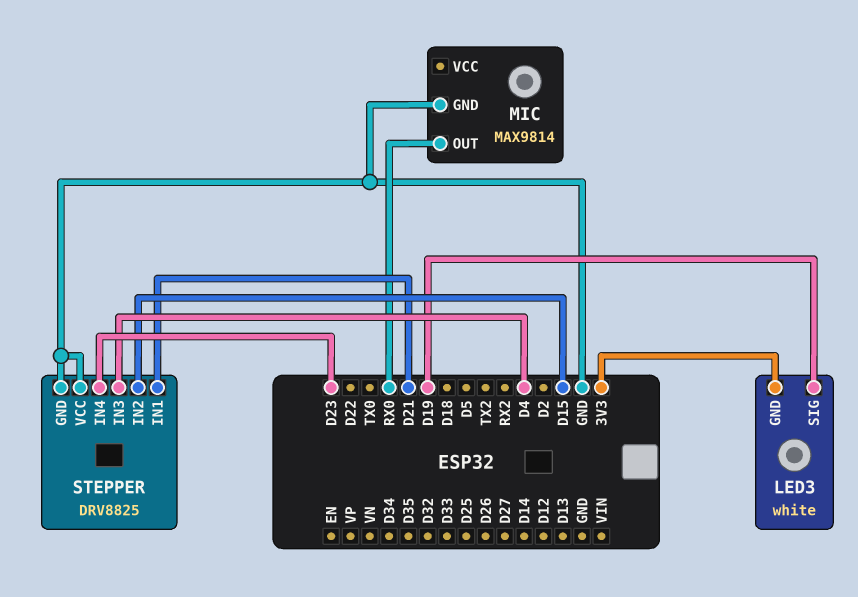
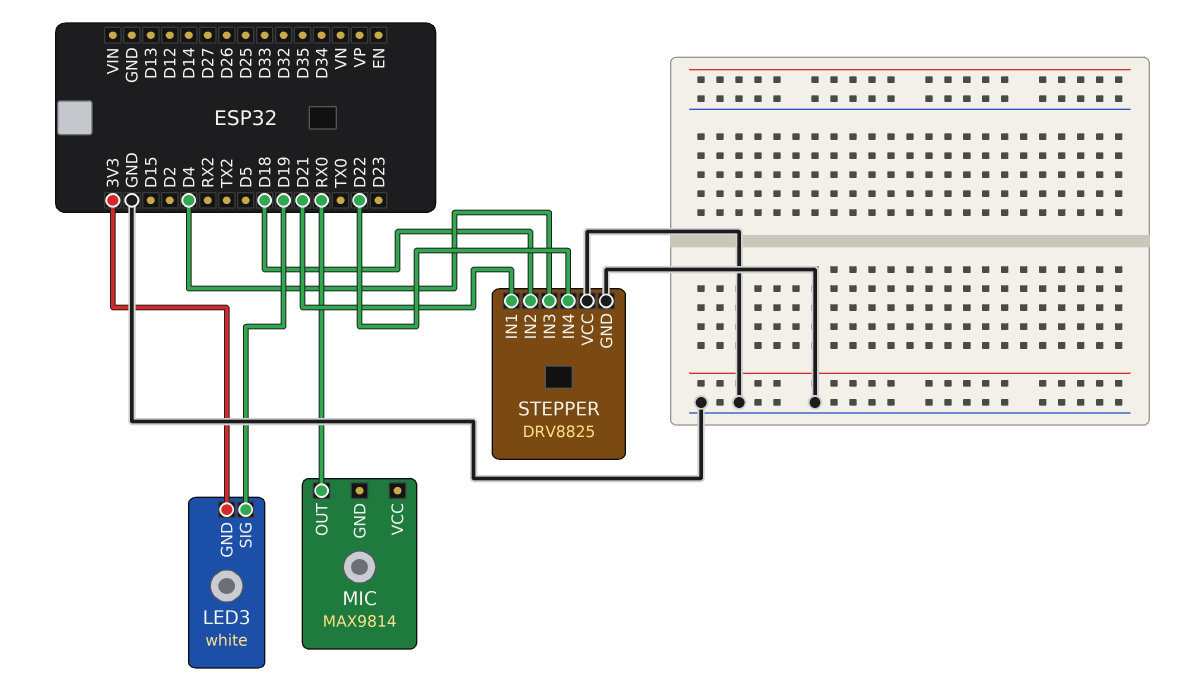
MIC pin GND: GND -> none
STEPPER pin IN2: D15 -> D18
STEPPER pin IN4: D23 -> D22

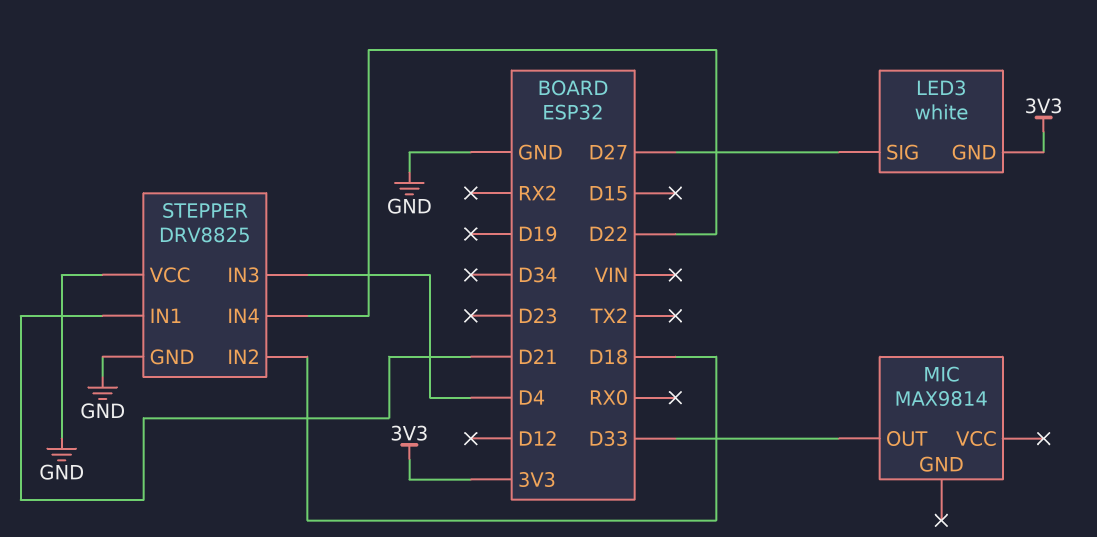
LED3 pin SIG: D19 -> D27
MIC pin OUT: RX0 -> D33

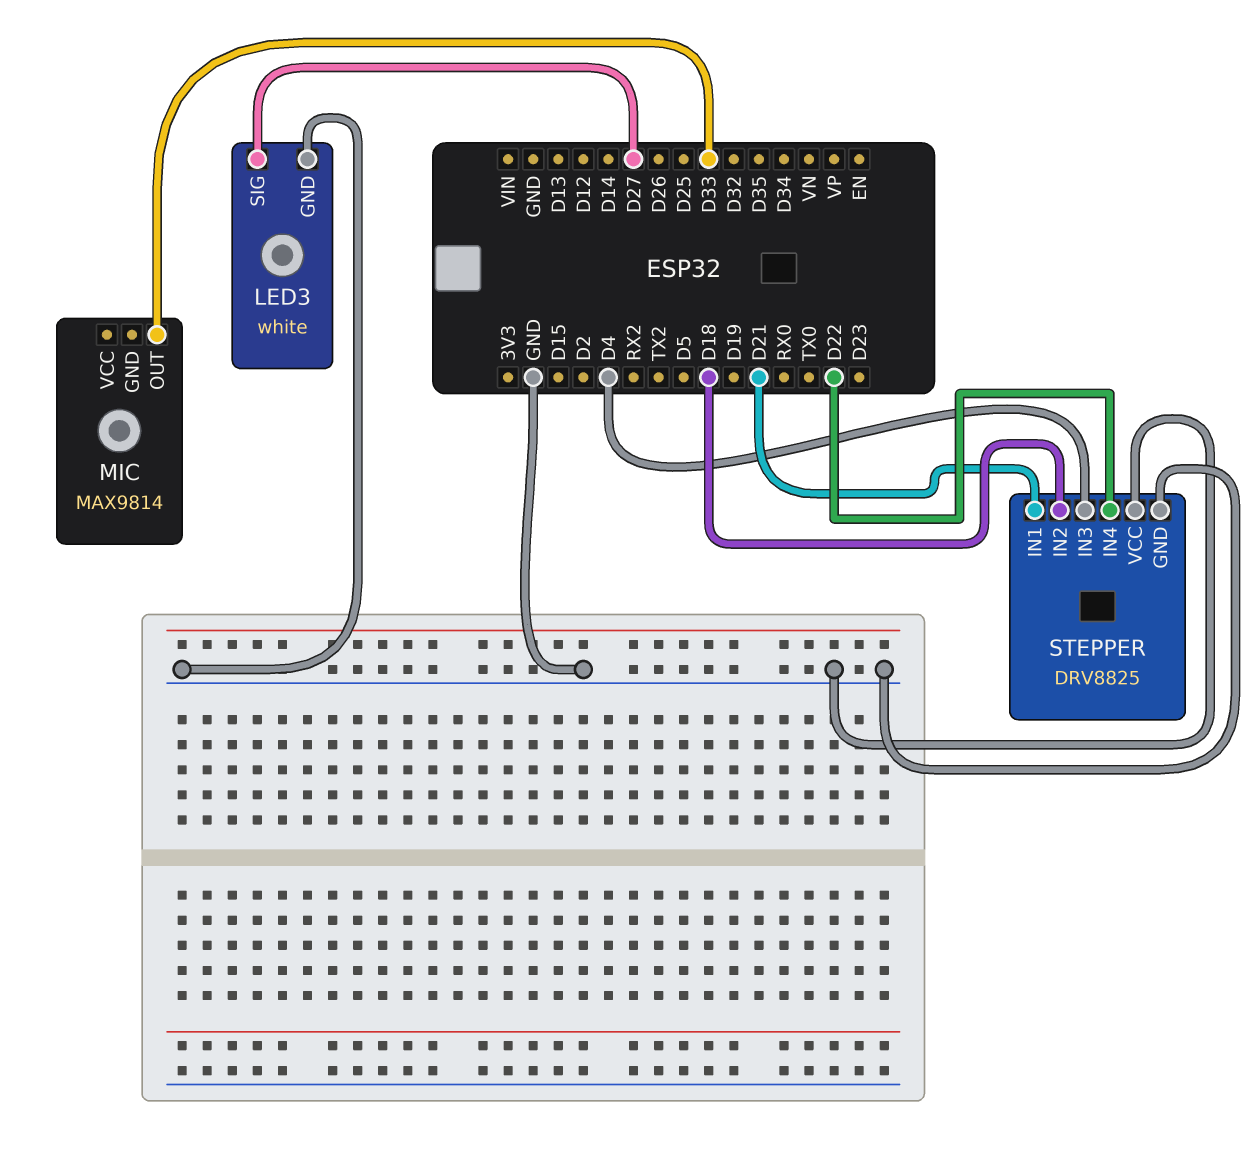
LED3 pin GND: 3V3 -> GND

